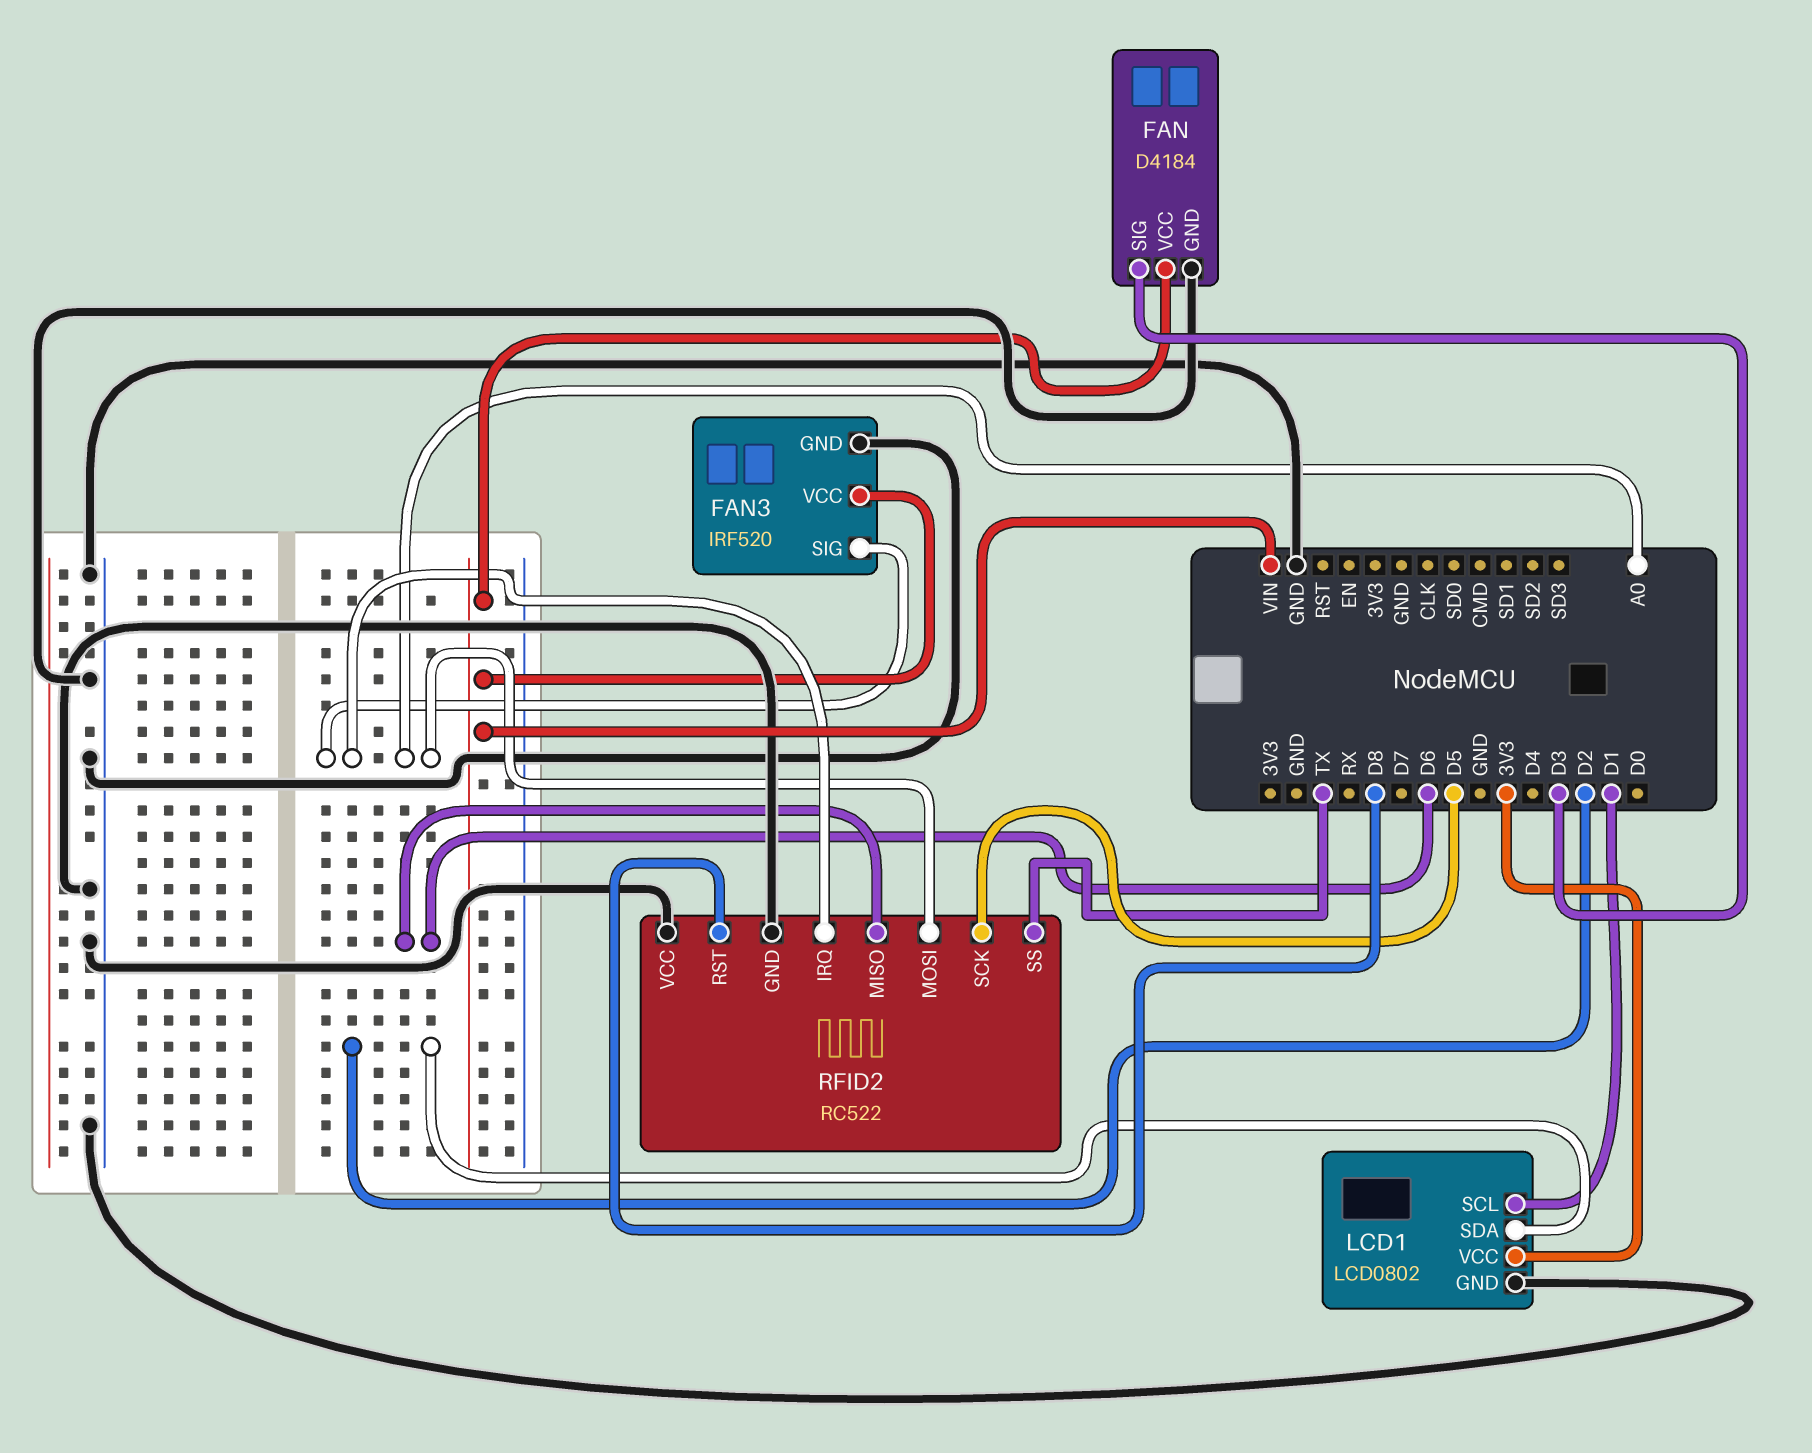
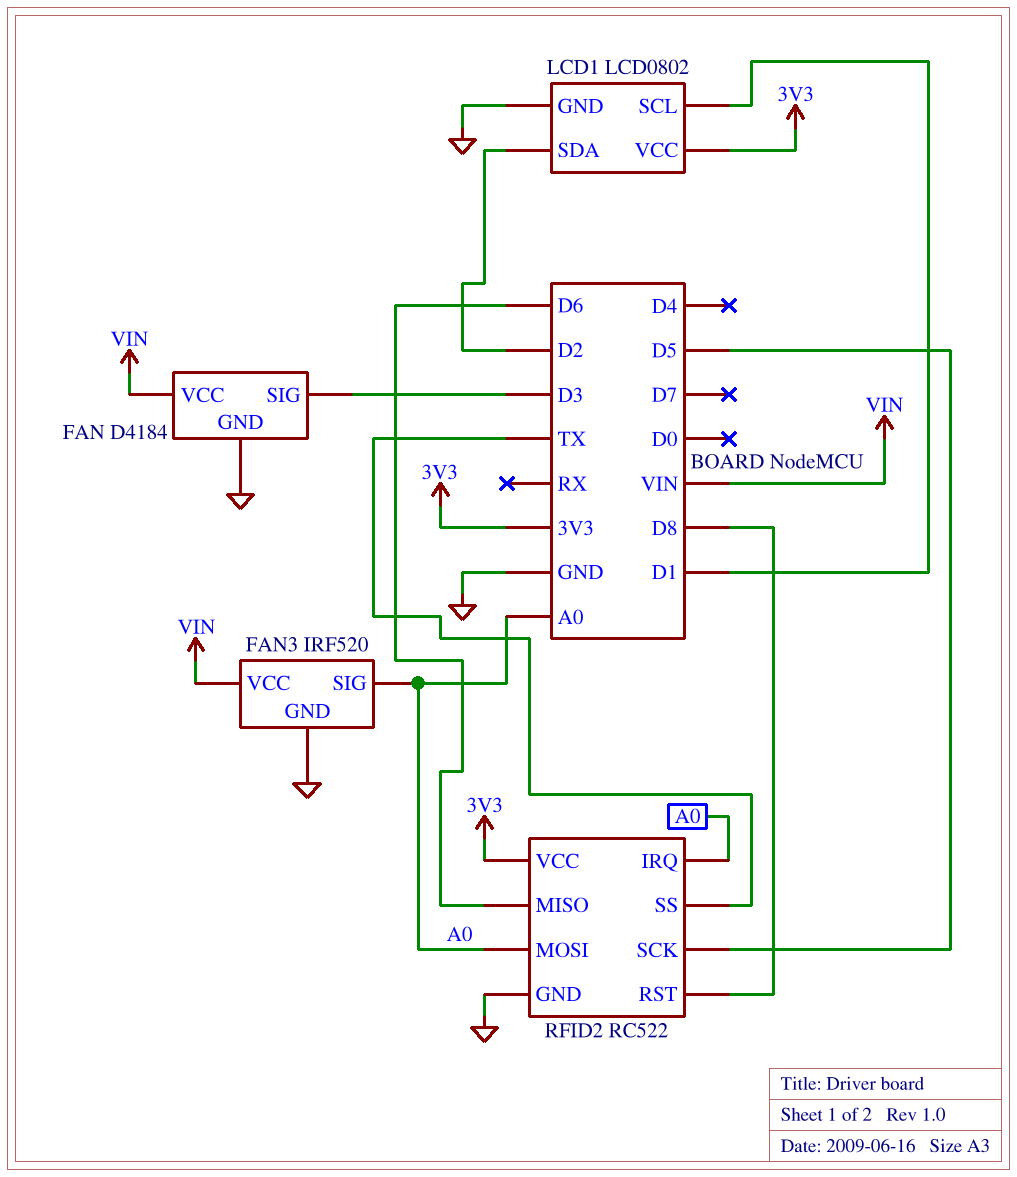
RFID2 pin VCC: GND -> 3V3

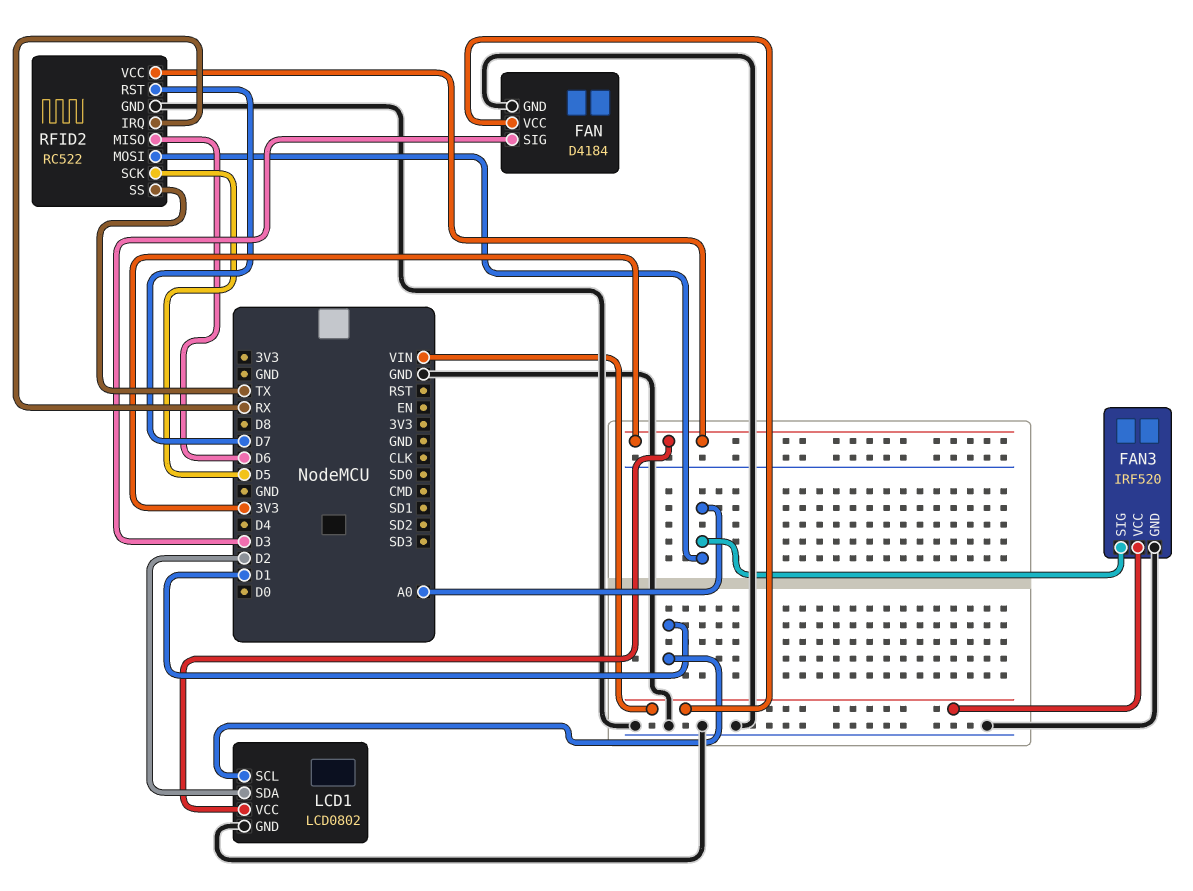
RFID2 pin IRQ: A0 -> RX
RFID2 pin RST: D8 -> D7

